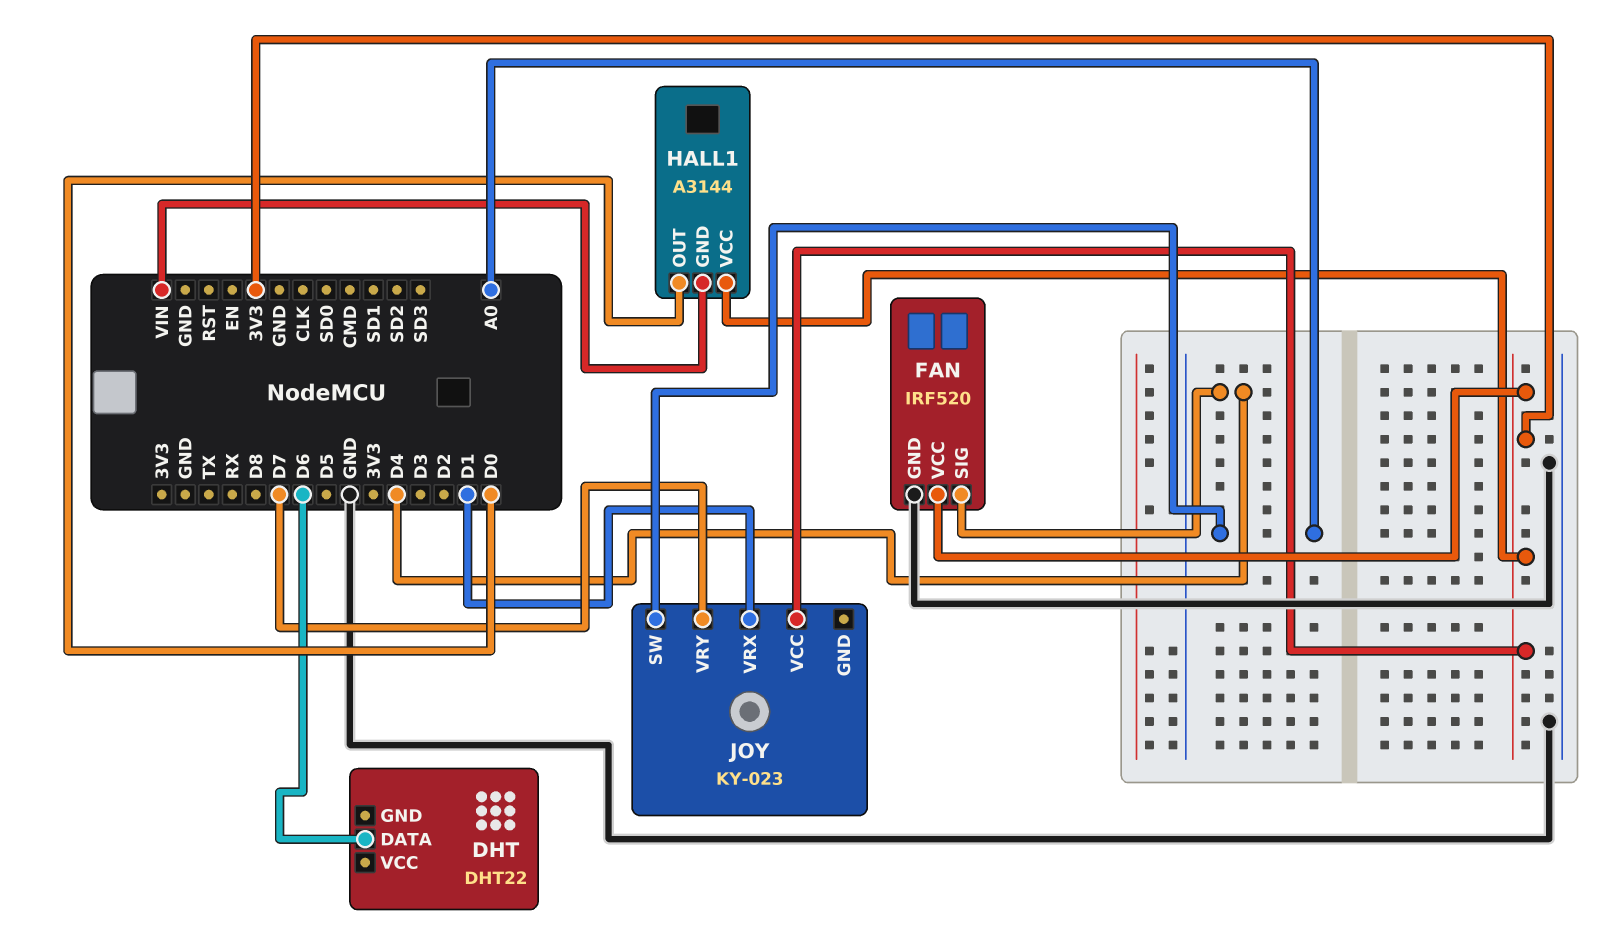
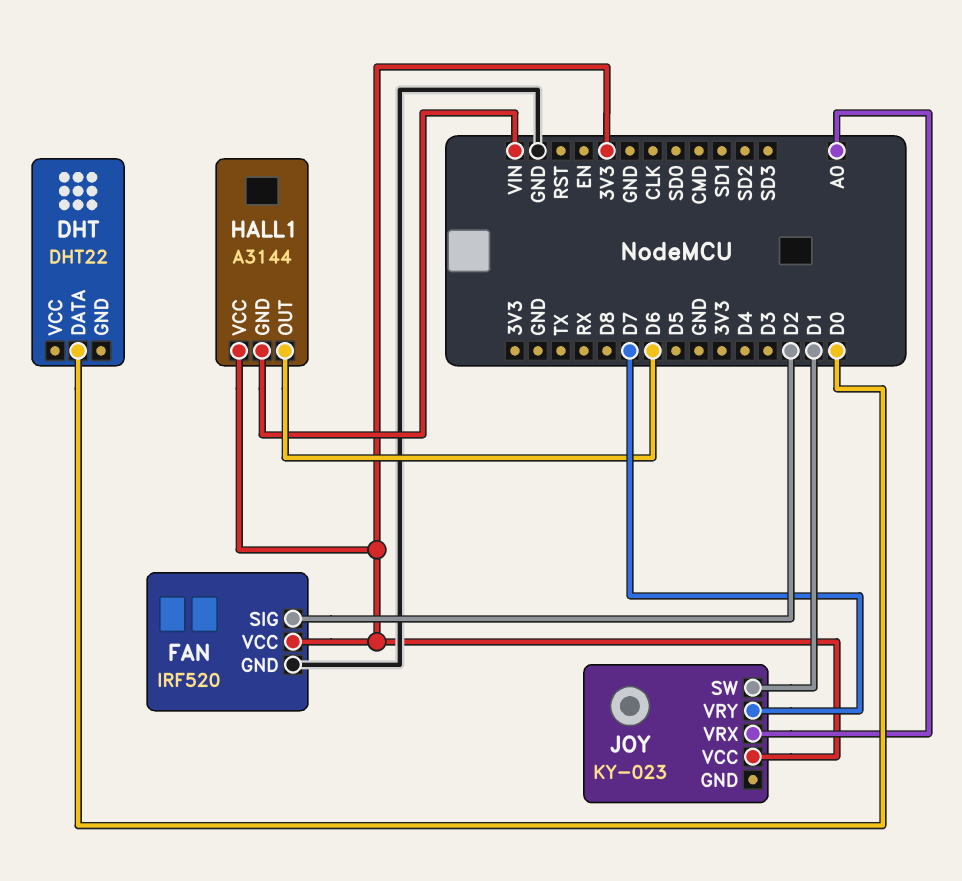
DHT pin DATA: D6 -> D0
FAN pin SIG: D4 -> D2
HALL1 pin OUT: D0 -> D6
JOY pin SW: A0 -> D1
JOY pin VRX: D1 -> A0

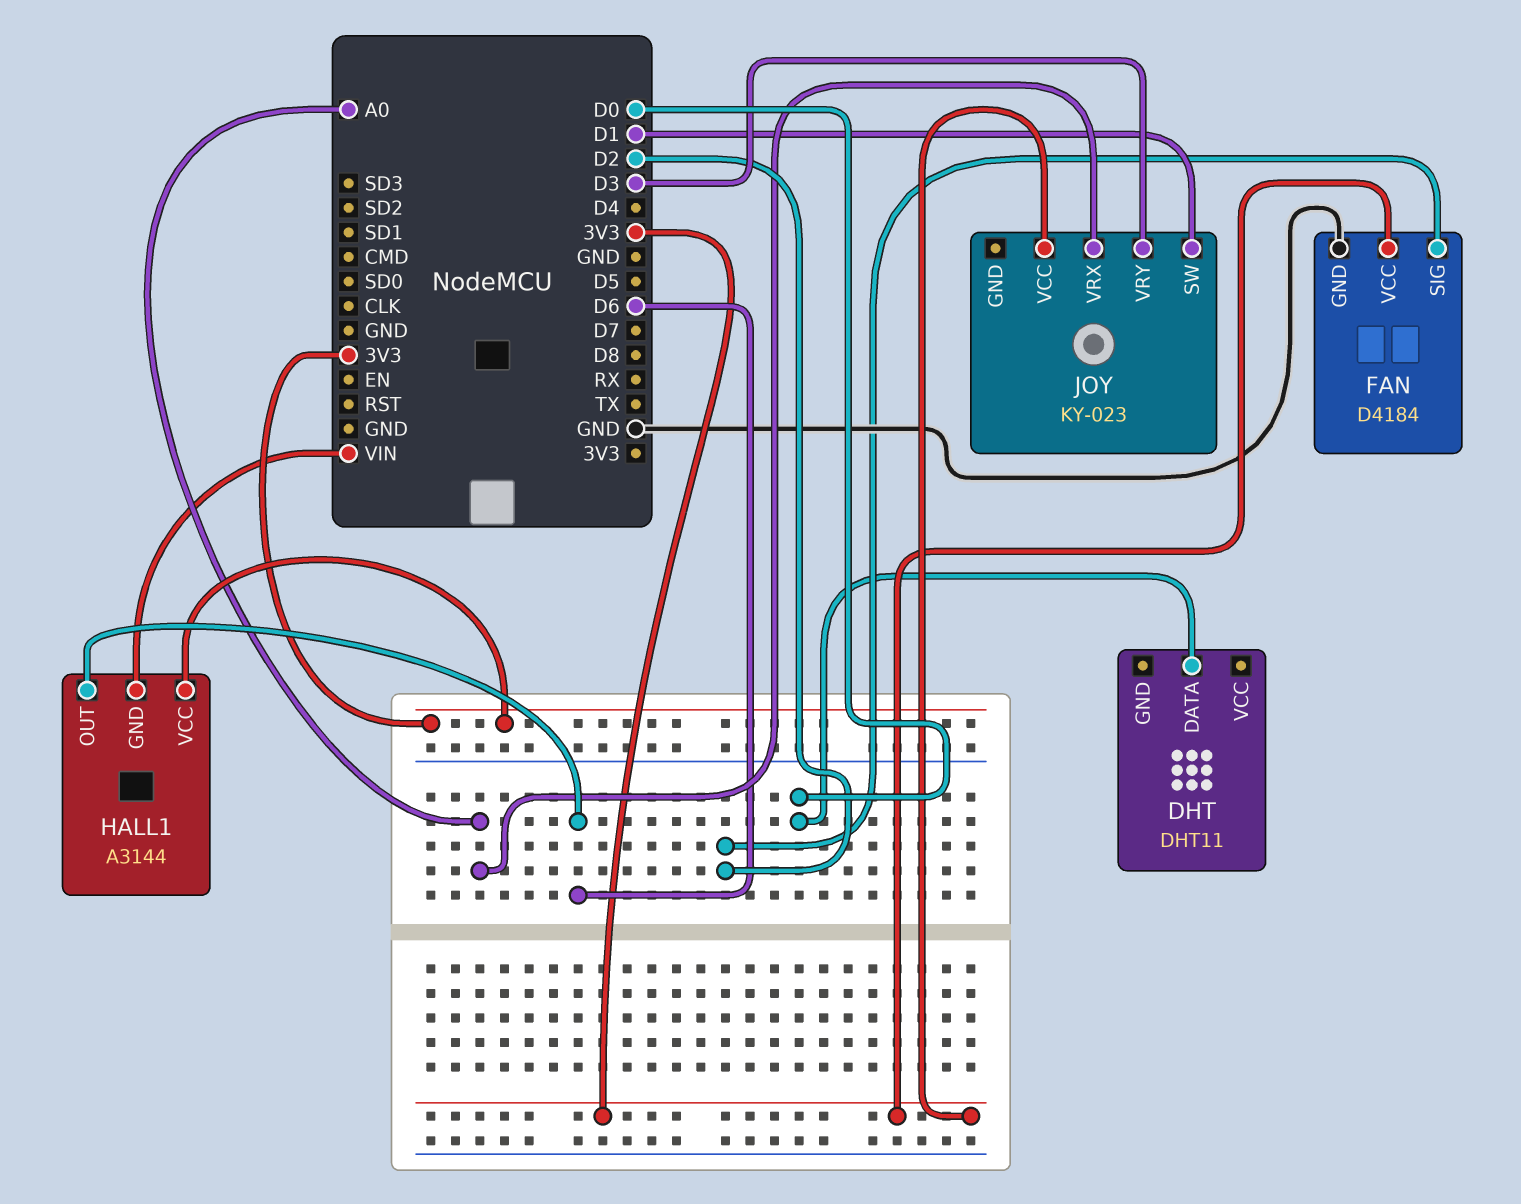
DHT: DHT22 -> DHT11
FAN: IRF520 -> D4184
JOY pin VRY: D7 -> D3

